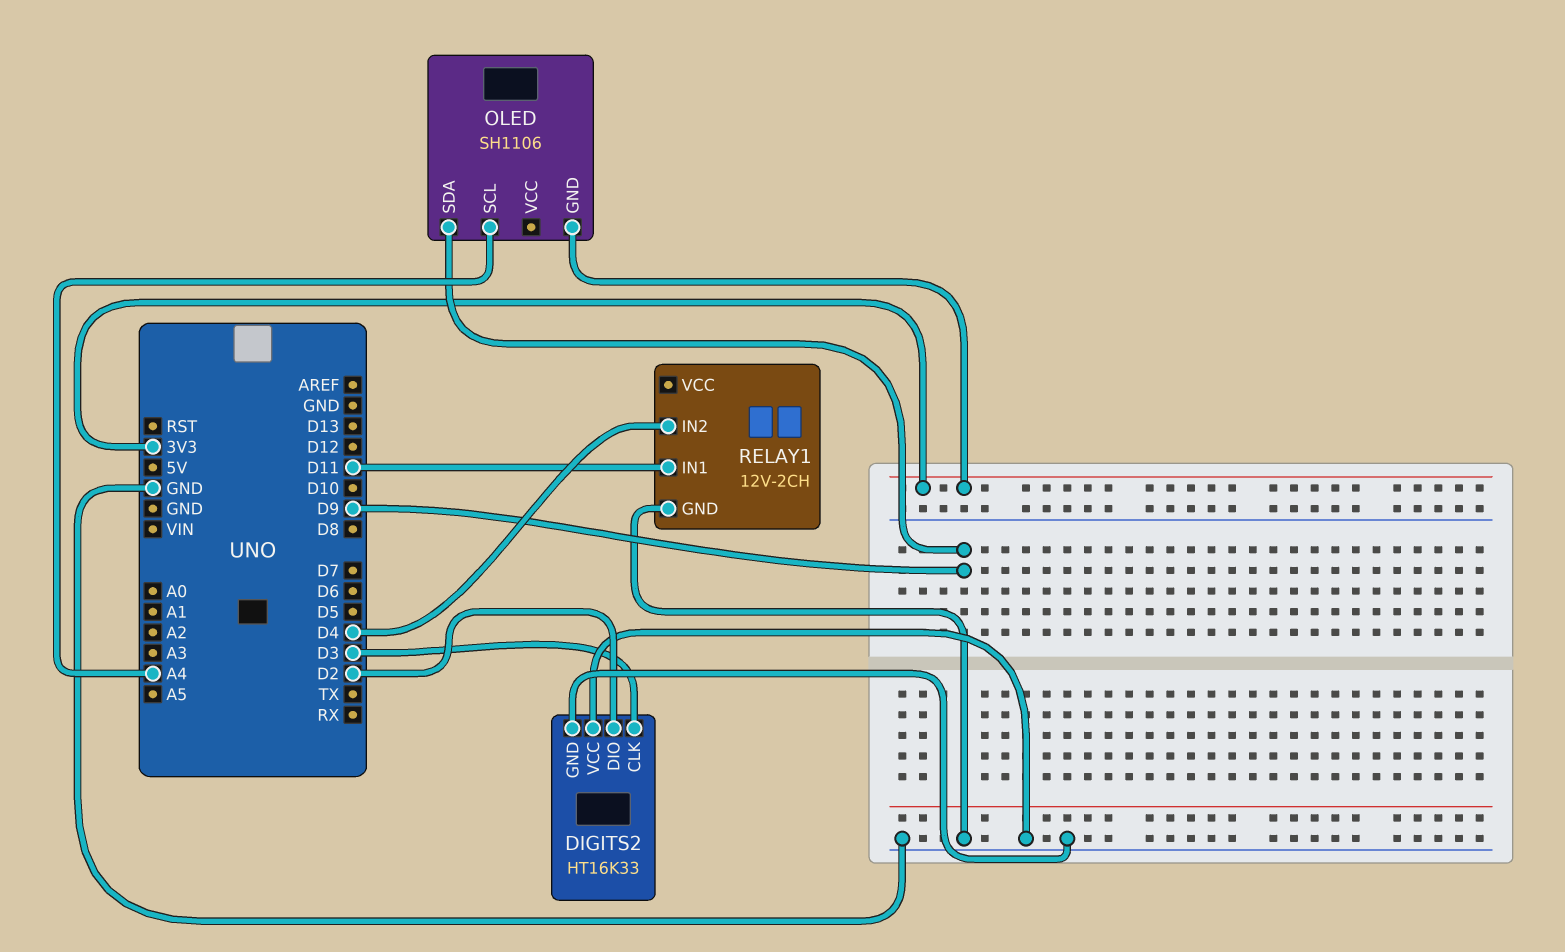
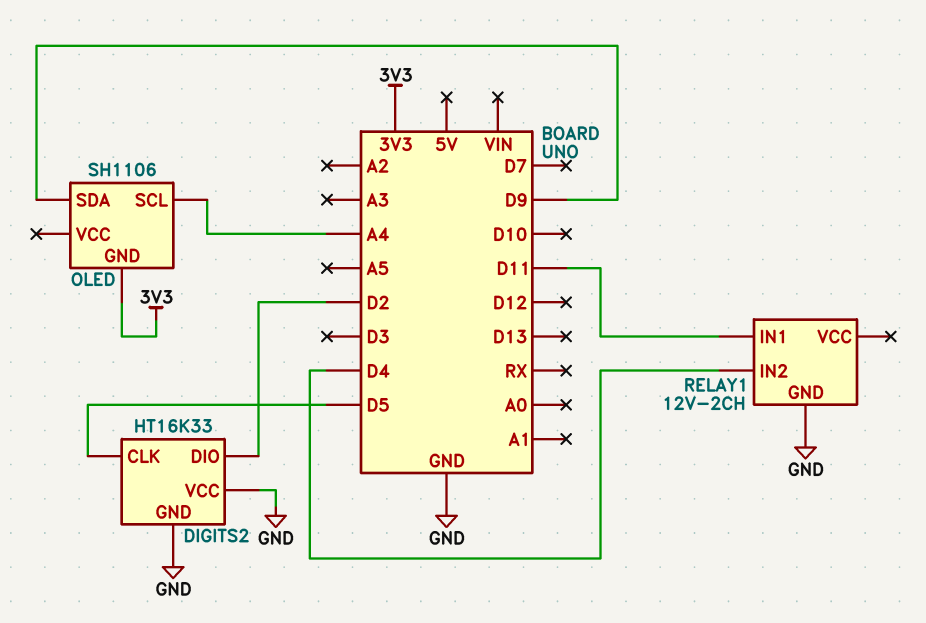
DIGITS2 pin CLK: D3 -> D5

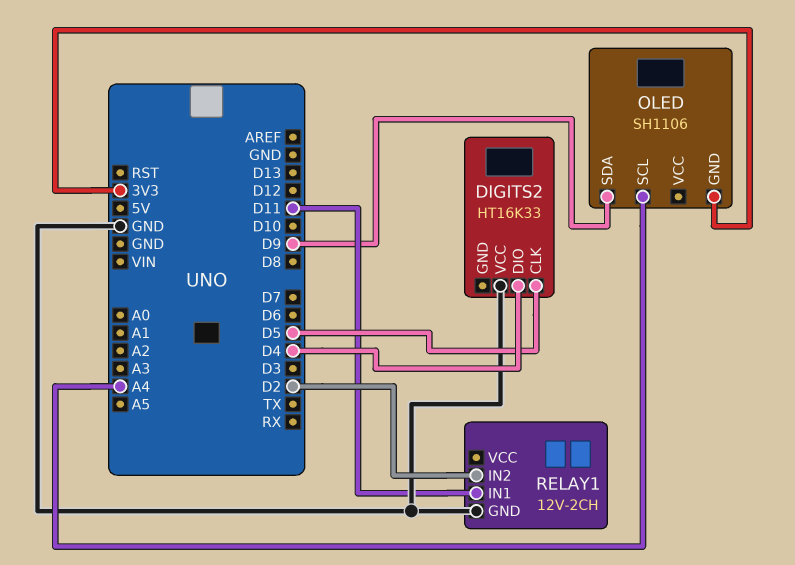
DIGITS2 pin DIO: D2 -> D4
DIGITS2 pin GND: GND -> none
RELAY1 pin IN2: D4 -> D2

